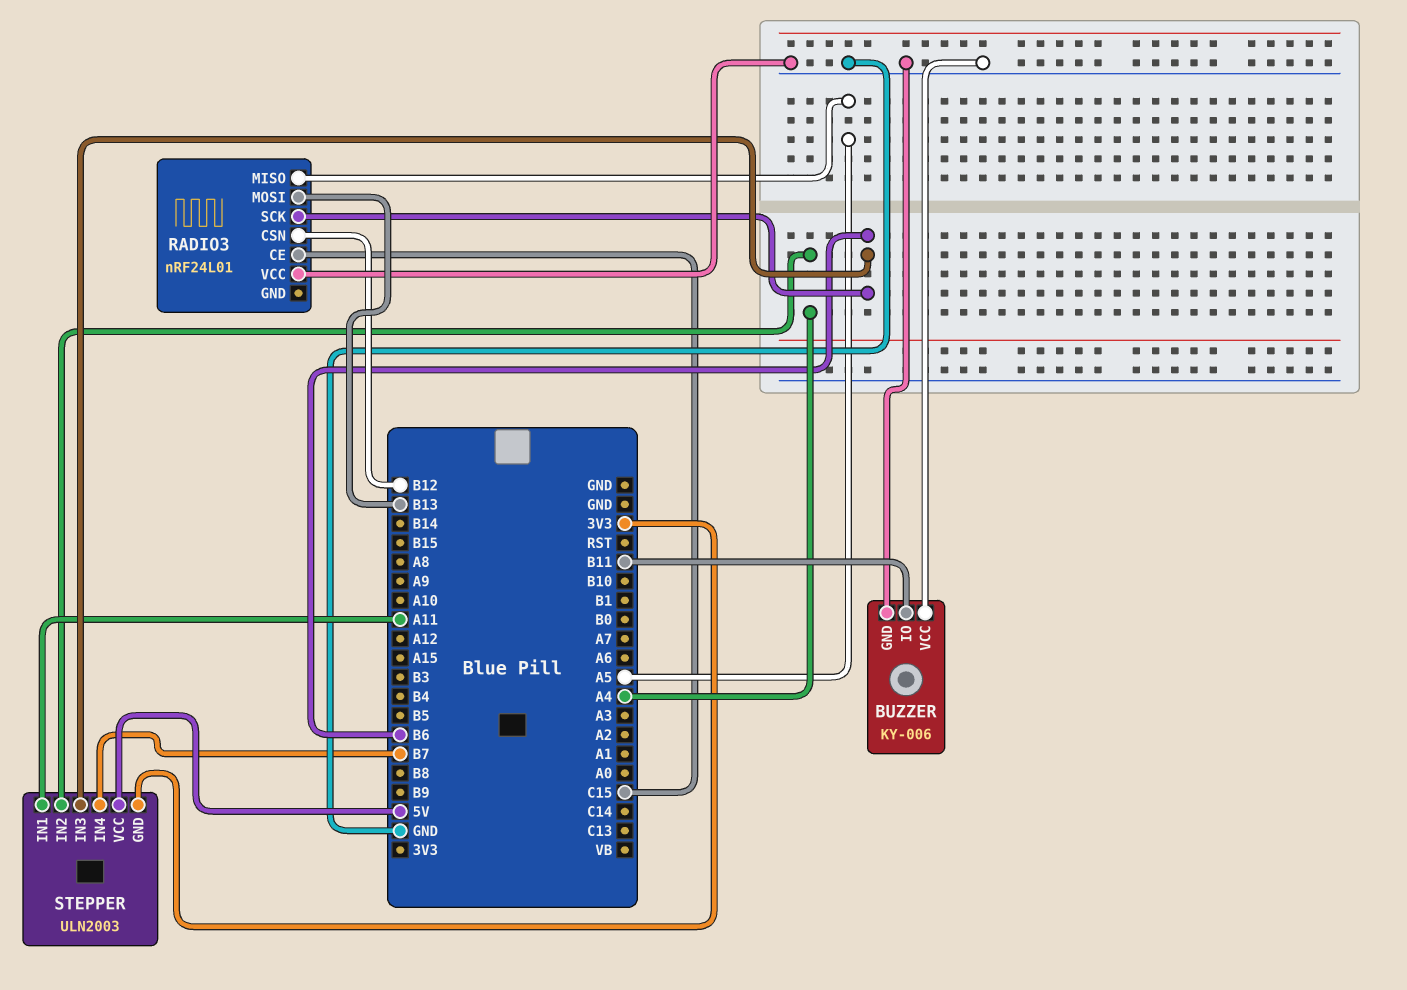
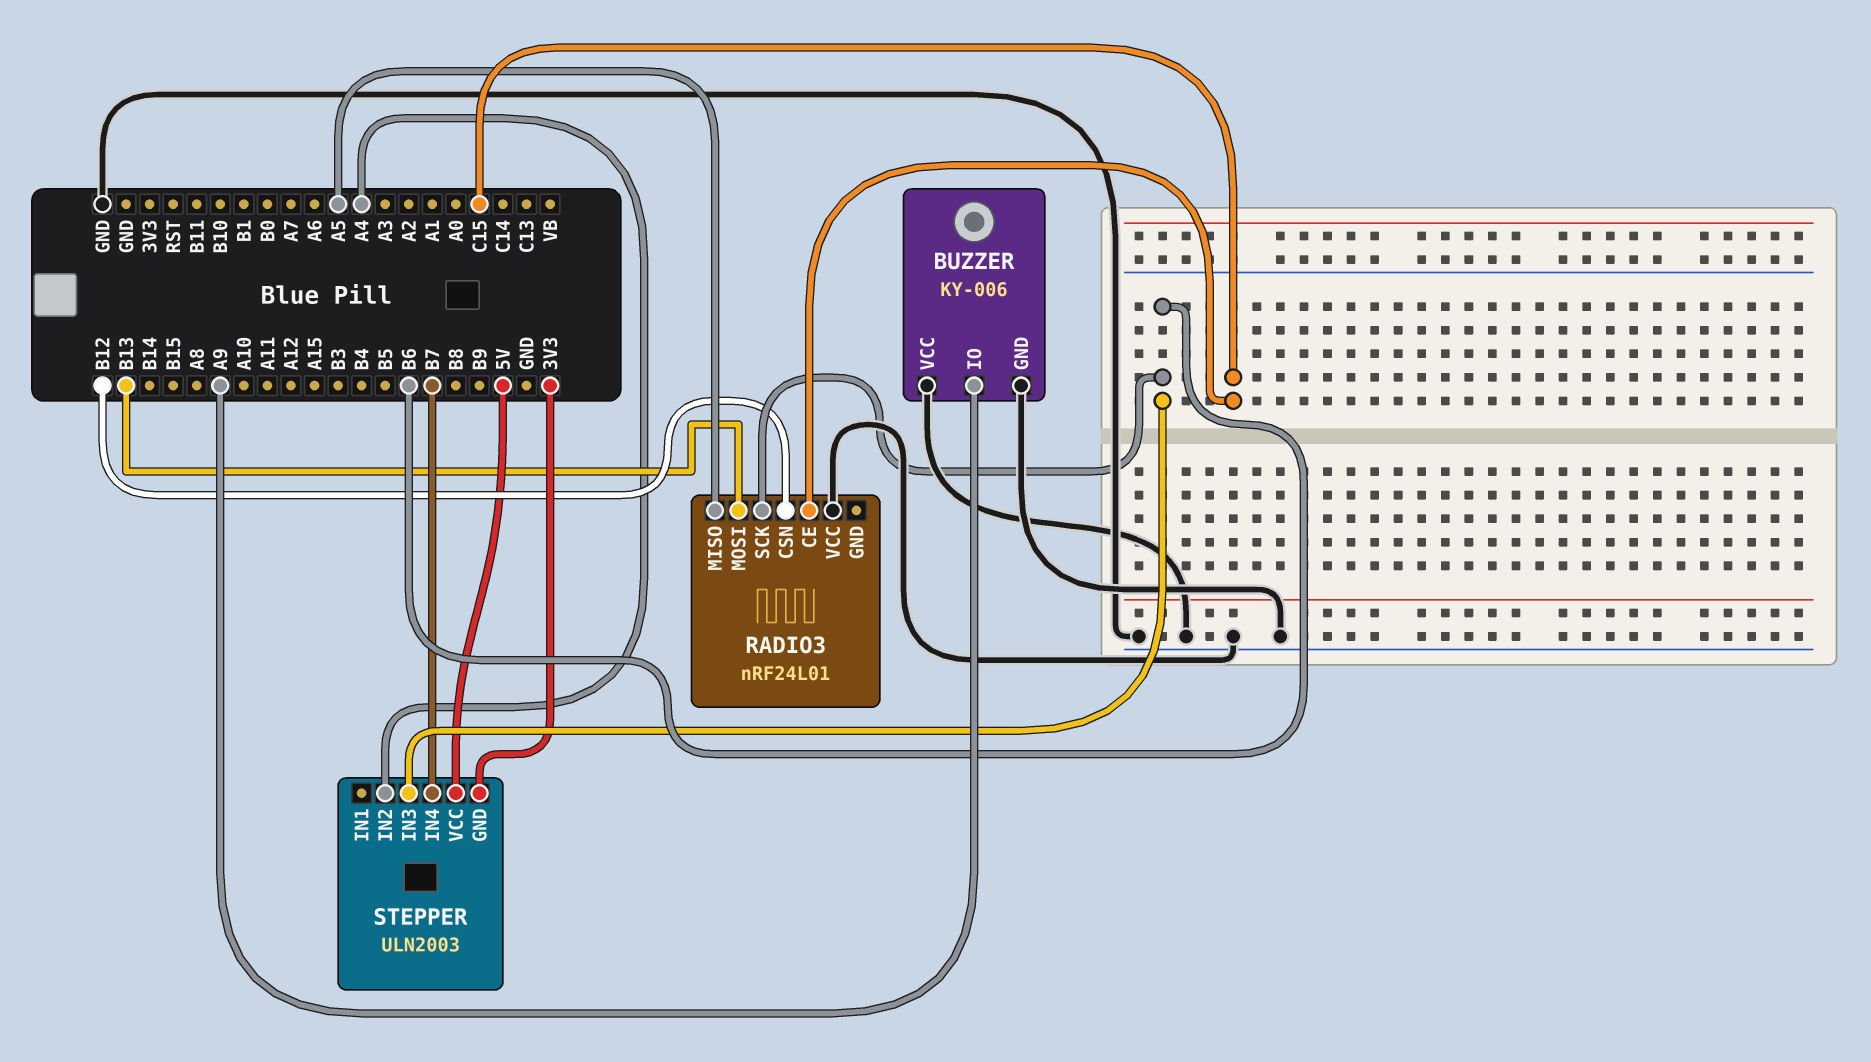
BUZZER pin IO: B11 -> A9
STEPPER pin IN1: A11 -> none

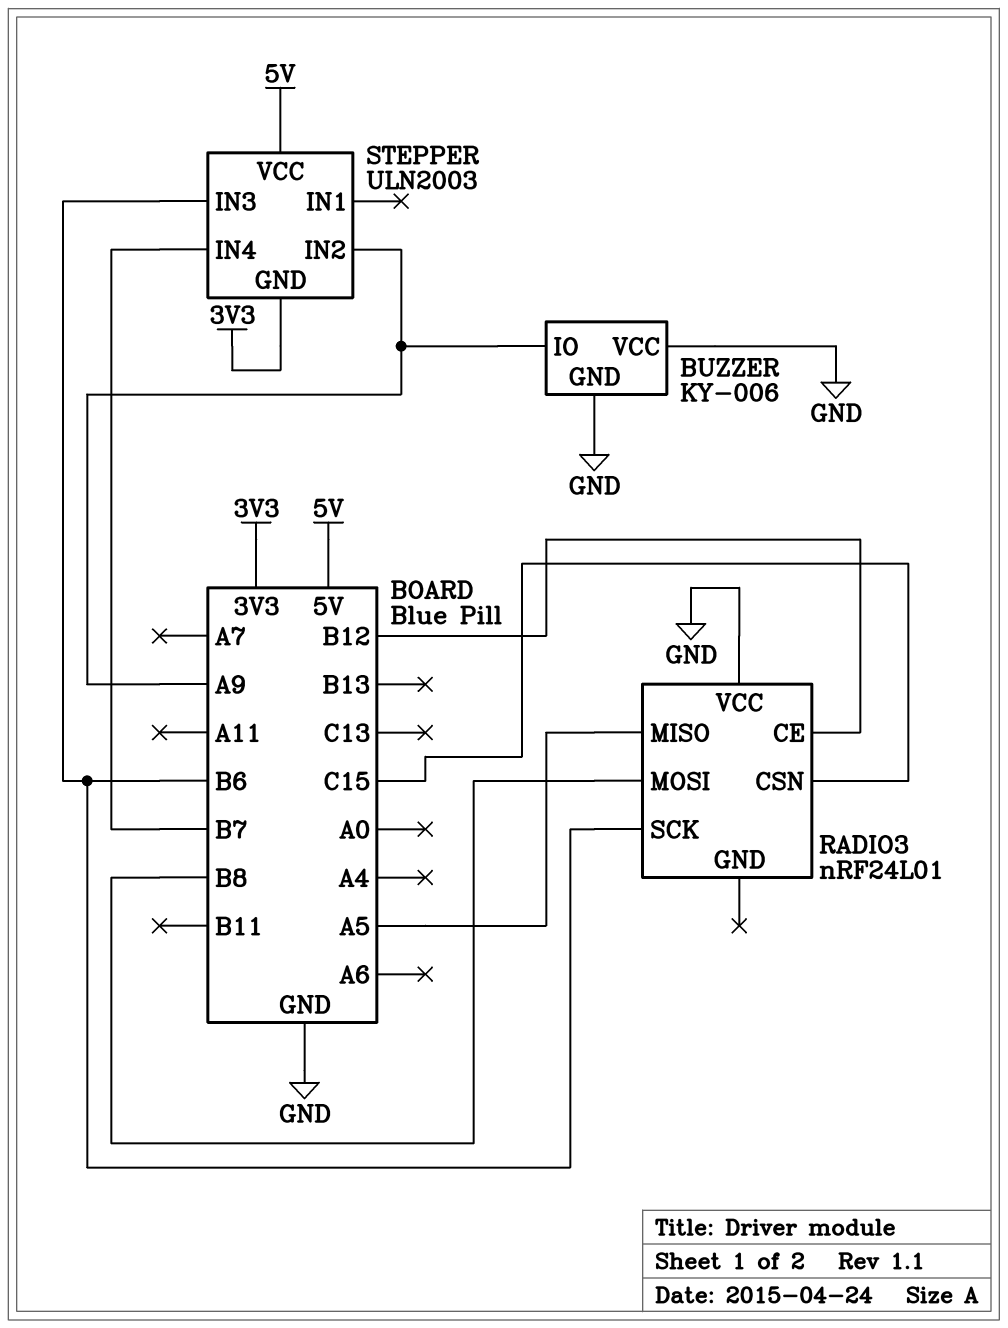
RADIO3 pin CE: C15 -> B12
RADIO3 pin CSN: B12 -> C15
RADIO3 pin MOSI: B13 -> B8
STEPPER pin IN2: A4 -> A9

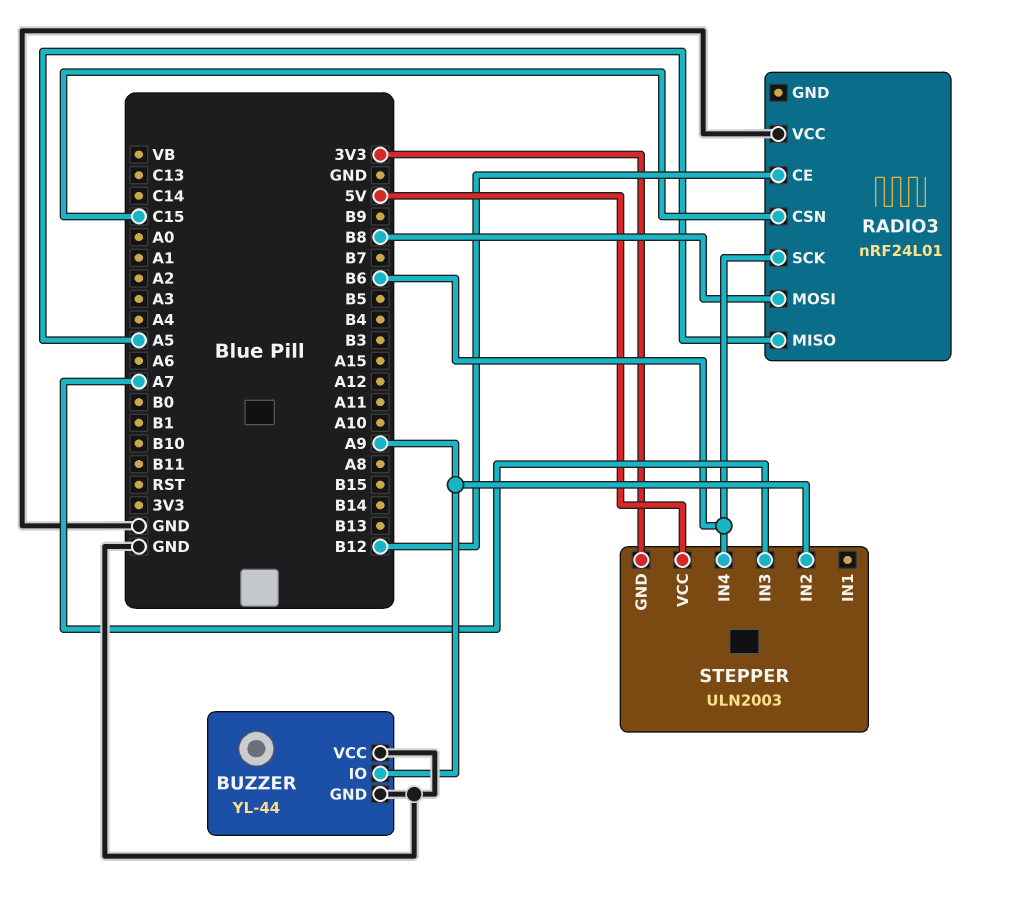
BUZZER: KY-006 -> YL-44
STEPPER pin IN3: B6 -> A7
STEPPER pin IN4: B7 -> B6

